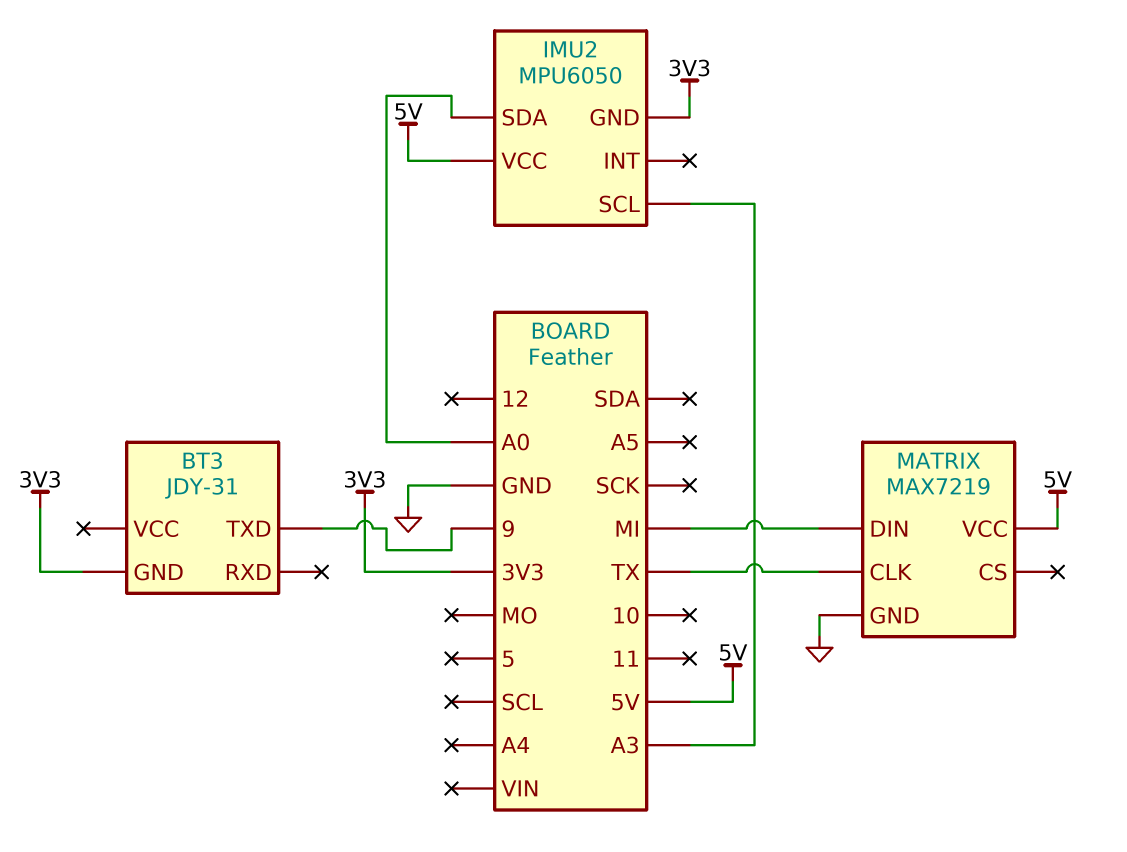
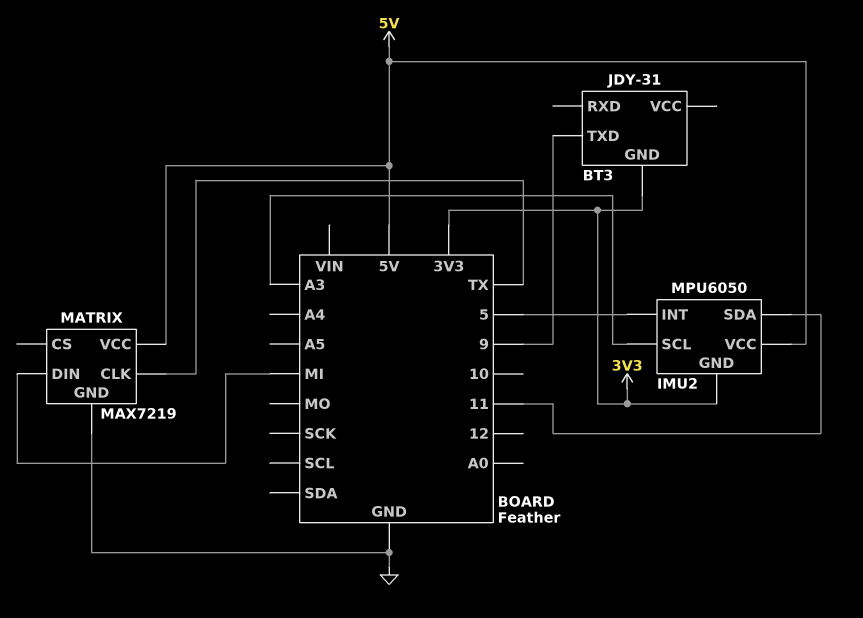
IMU2 pin INT: none -> 5
IMU2 pin SDA: A0 -> 11

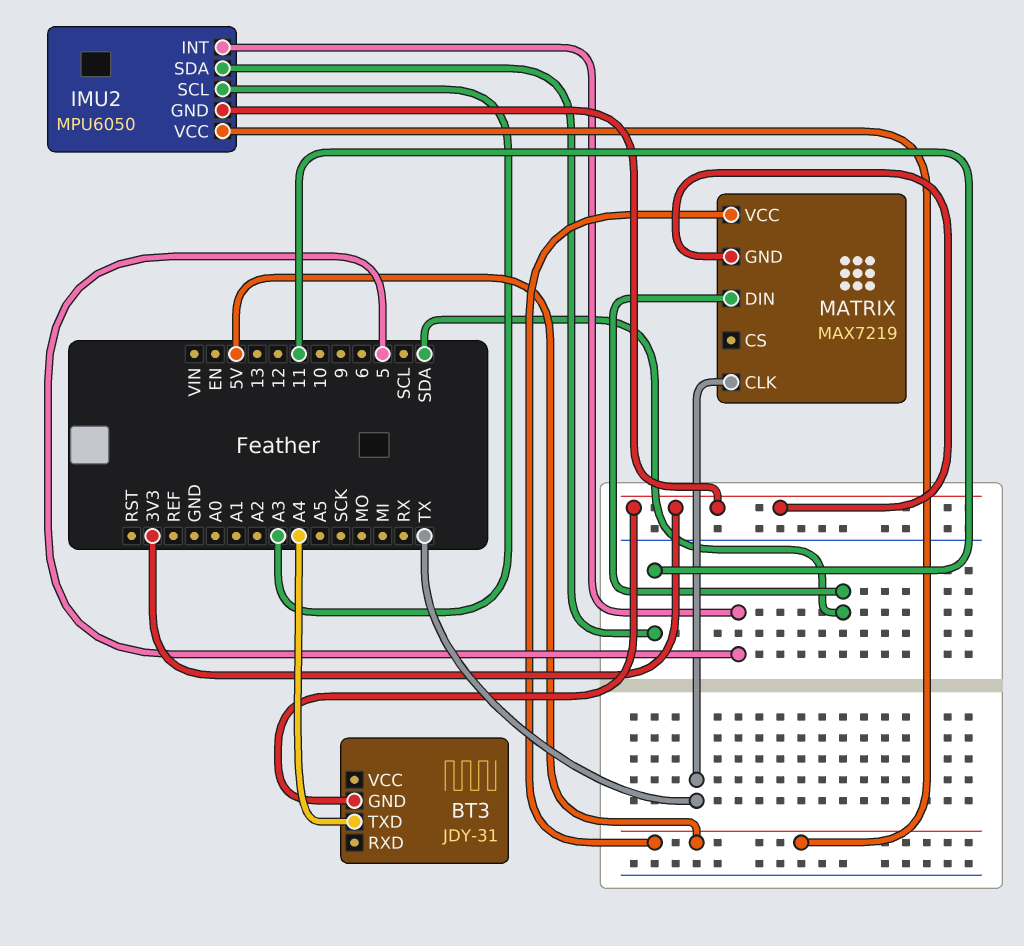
BT3 pin TXD: 9 -> A4
MATRIX pin DIN: MI -> SDA
MATRIX pin GND: GND -> 3V3

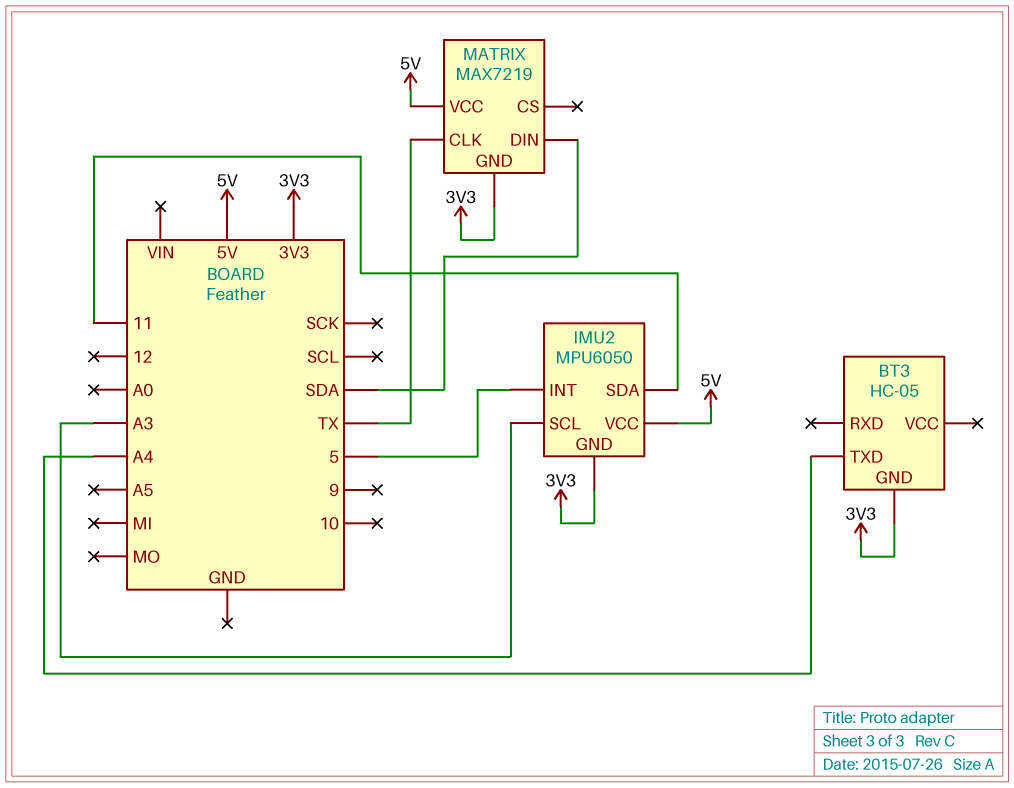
BT3: JDY-31 -> HC-05

